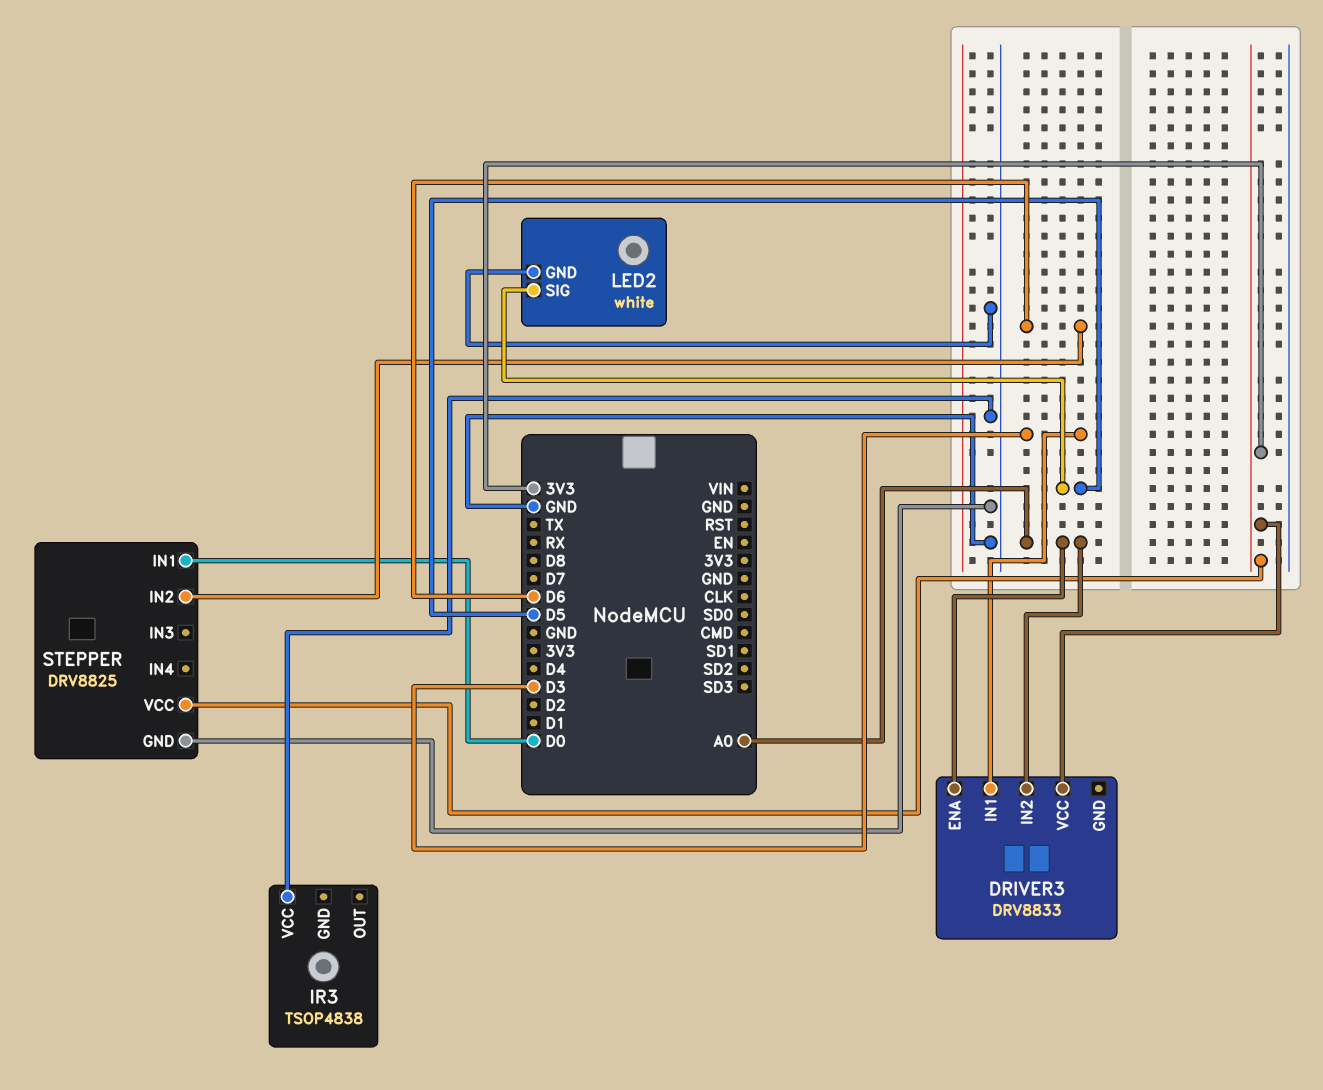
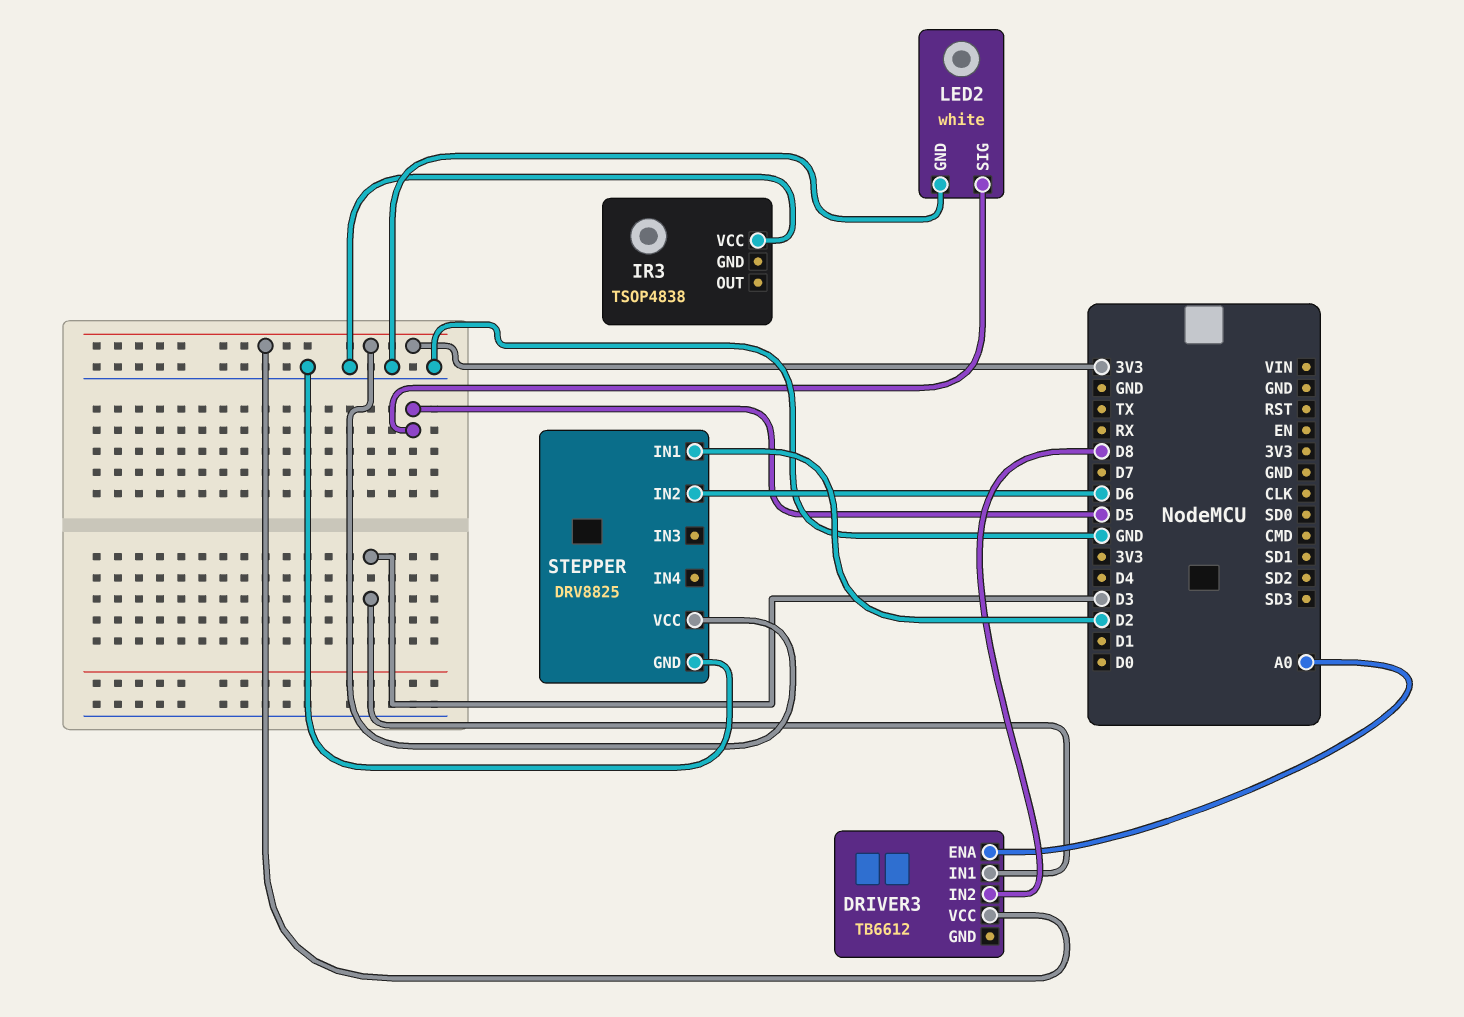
DRIVER3: DRV8833 -> TB6612
DRIVER3 pin IN2: A0 -> D8
STEPPER pin IN1: D0 -> D2

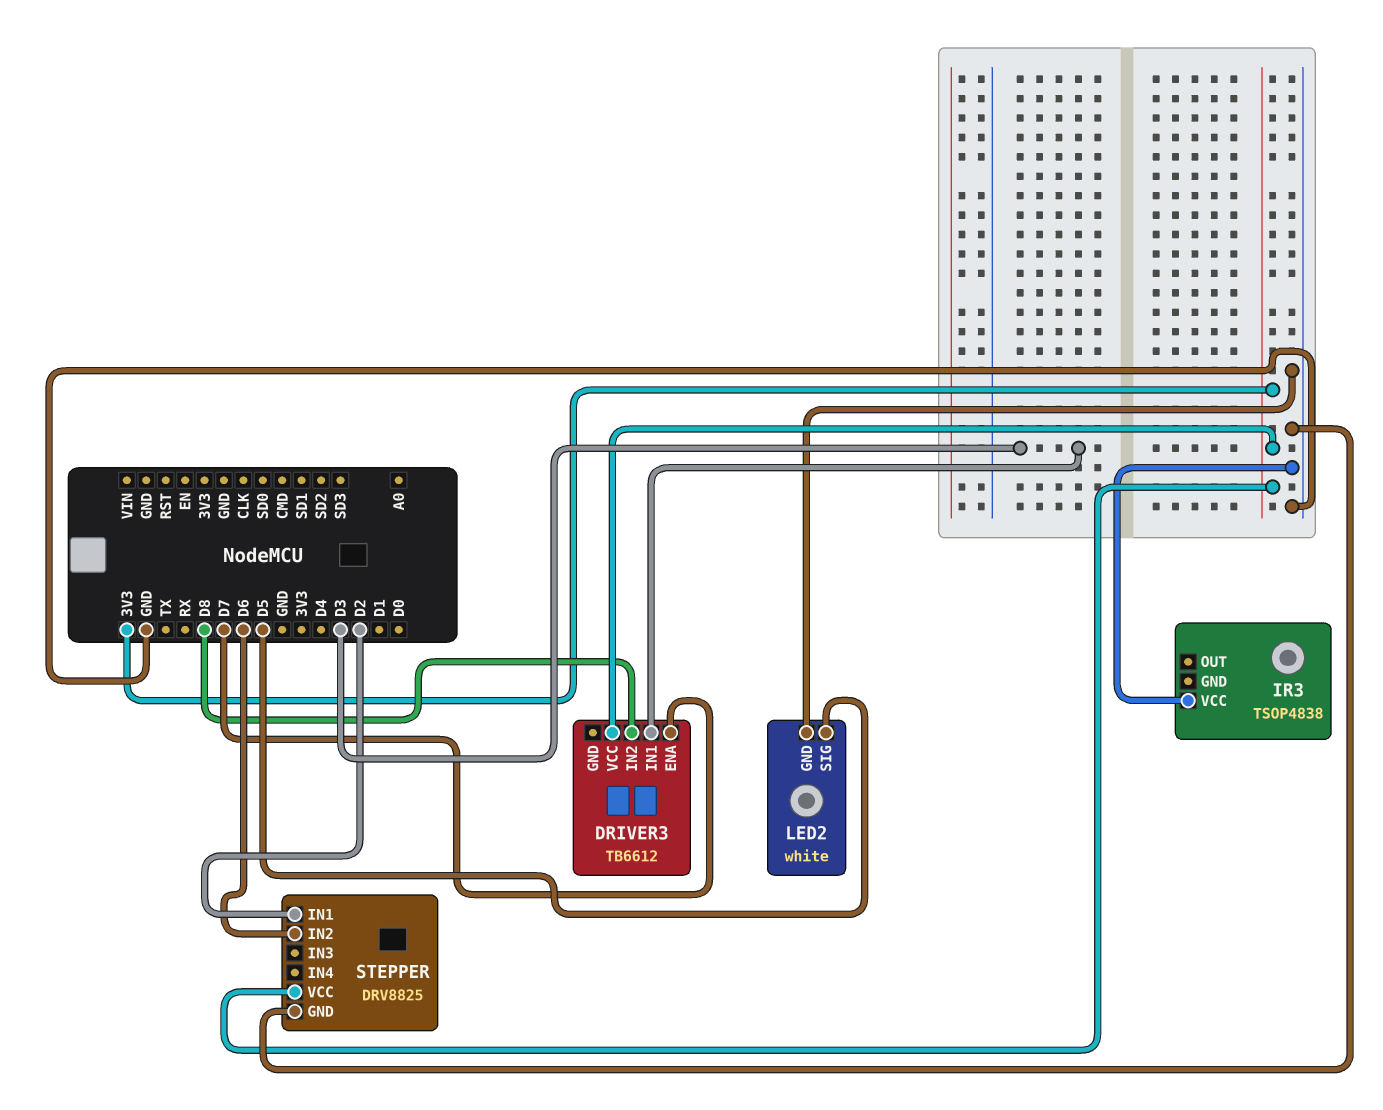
DRIVER3 pin ENA: A0 -> D7

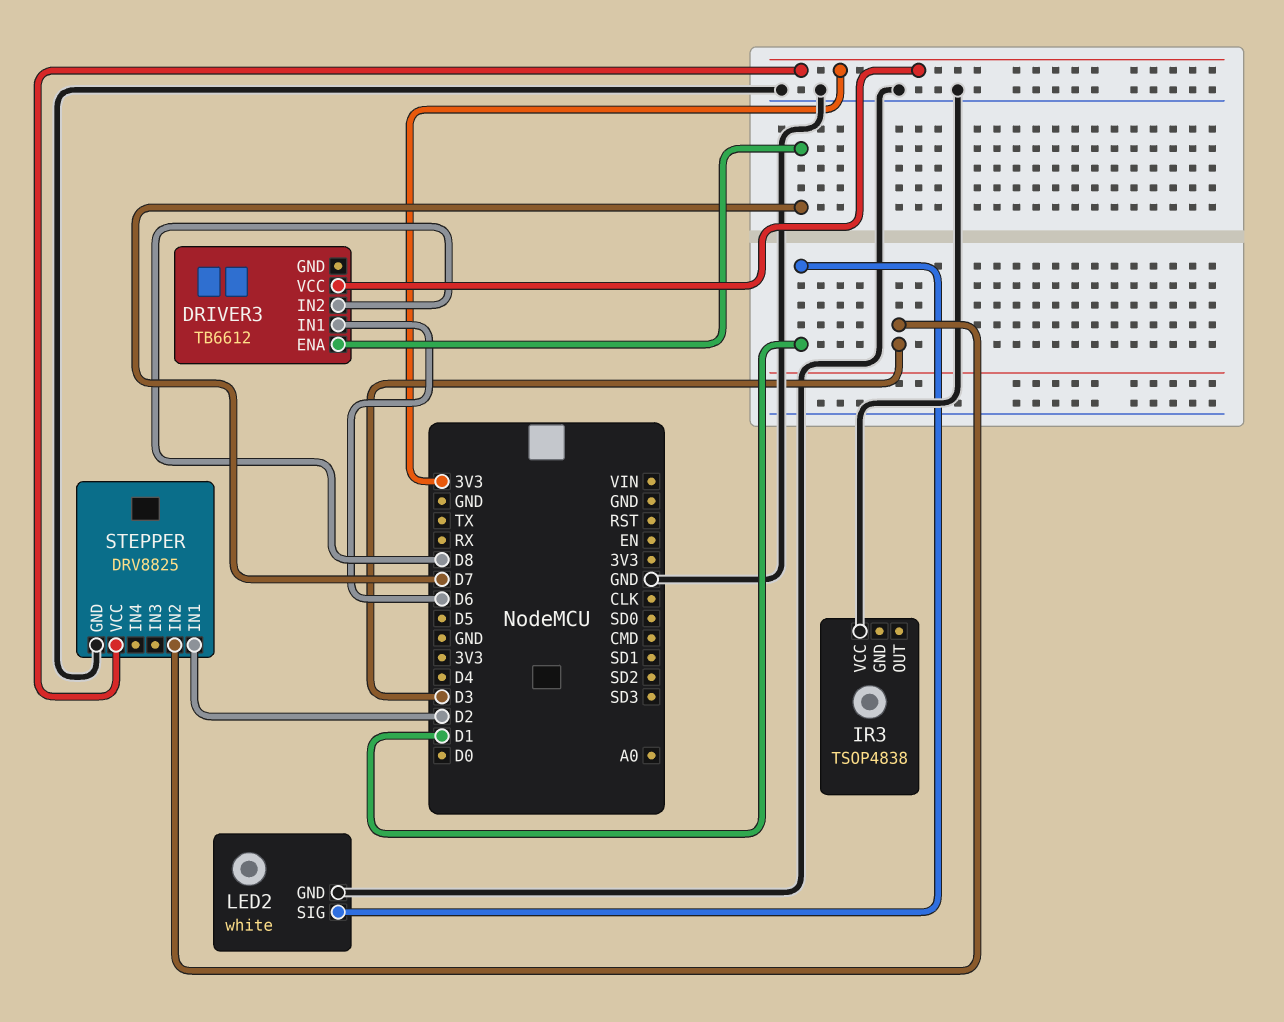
DRIVER3 pin IN1: D3 -> D6
LED2 pin SIG: D5 -> D1
STEPPER pin IN2: D6 -> D3

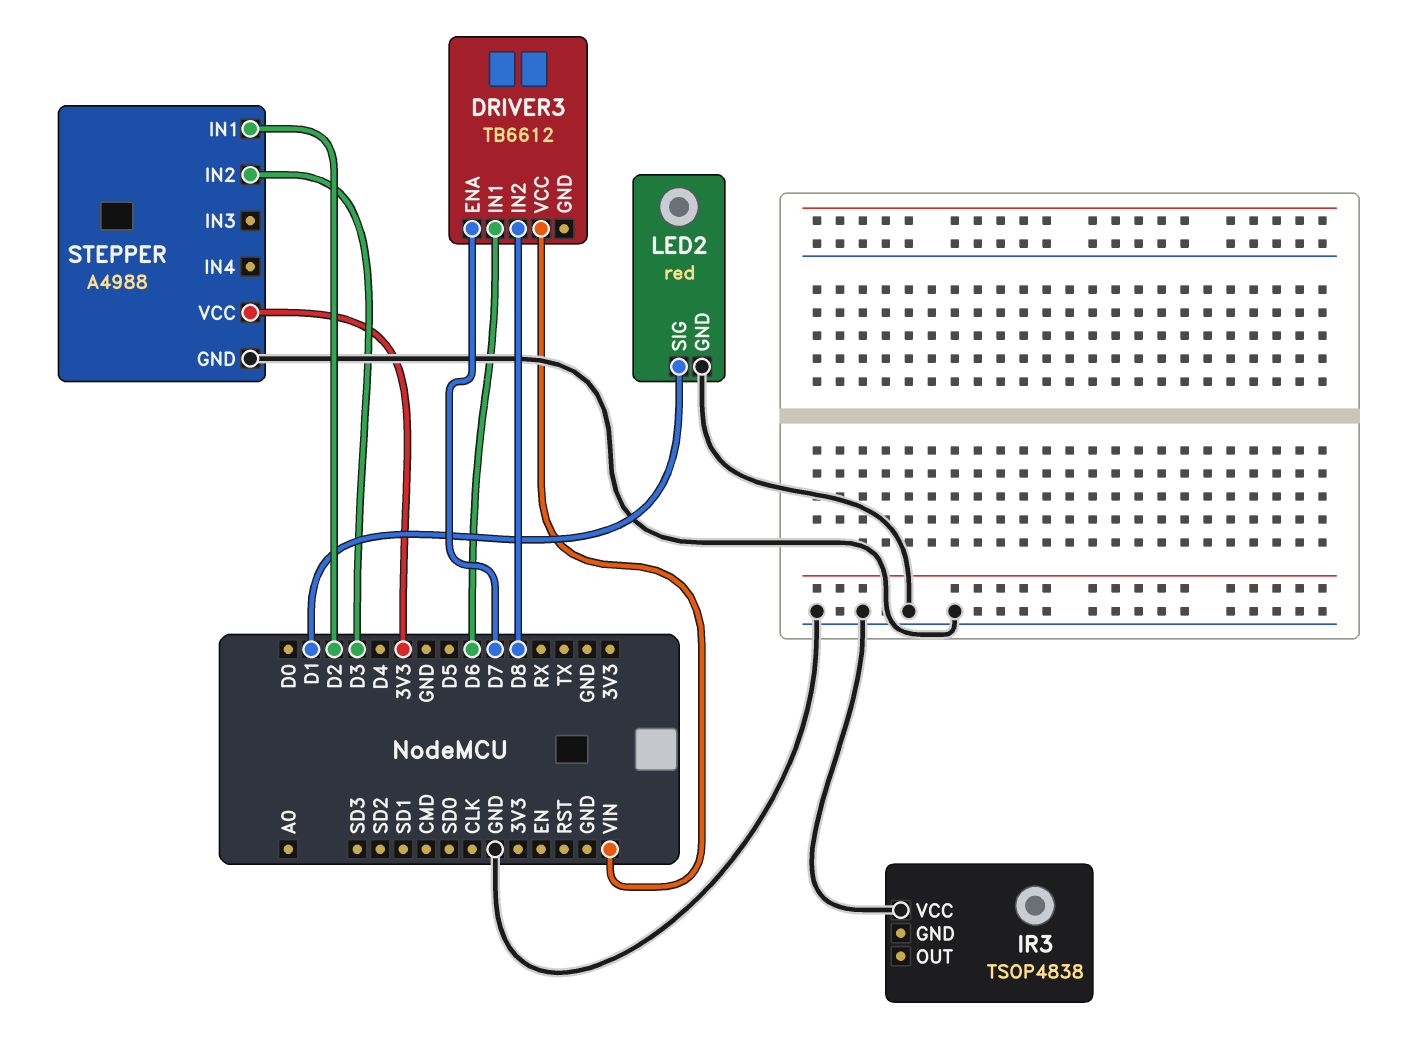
DRIVER3 pin VCC: 3V3 -> VIN
LED2: white -> red
STEPPER: DRV8825 -> A4988

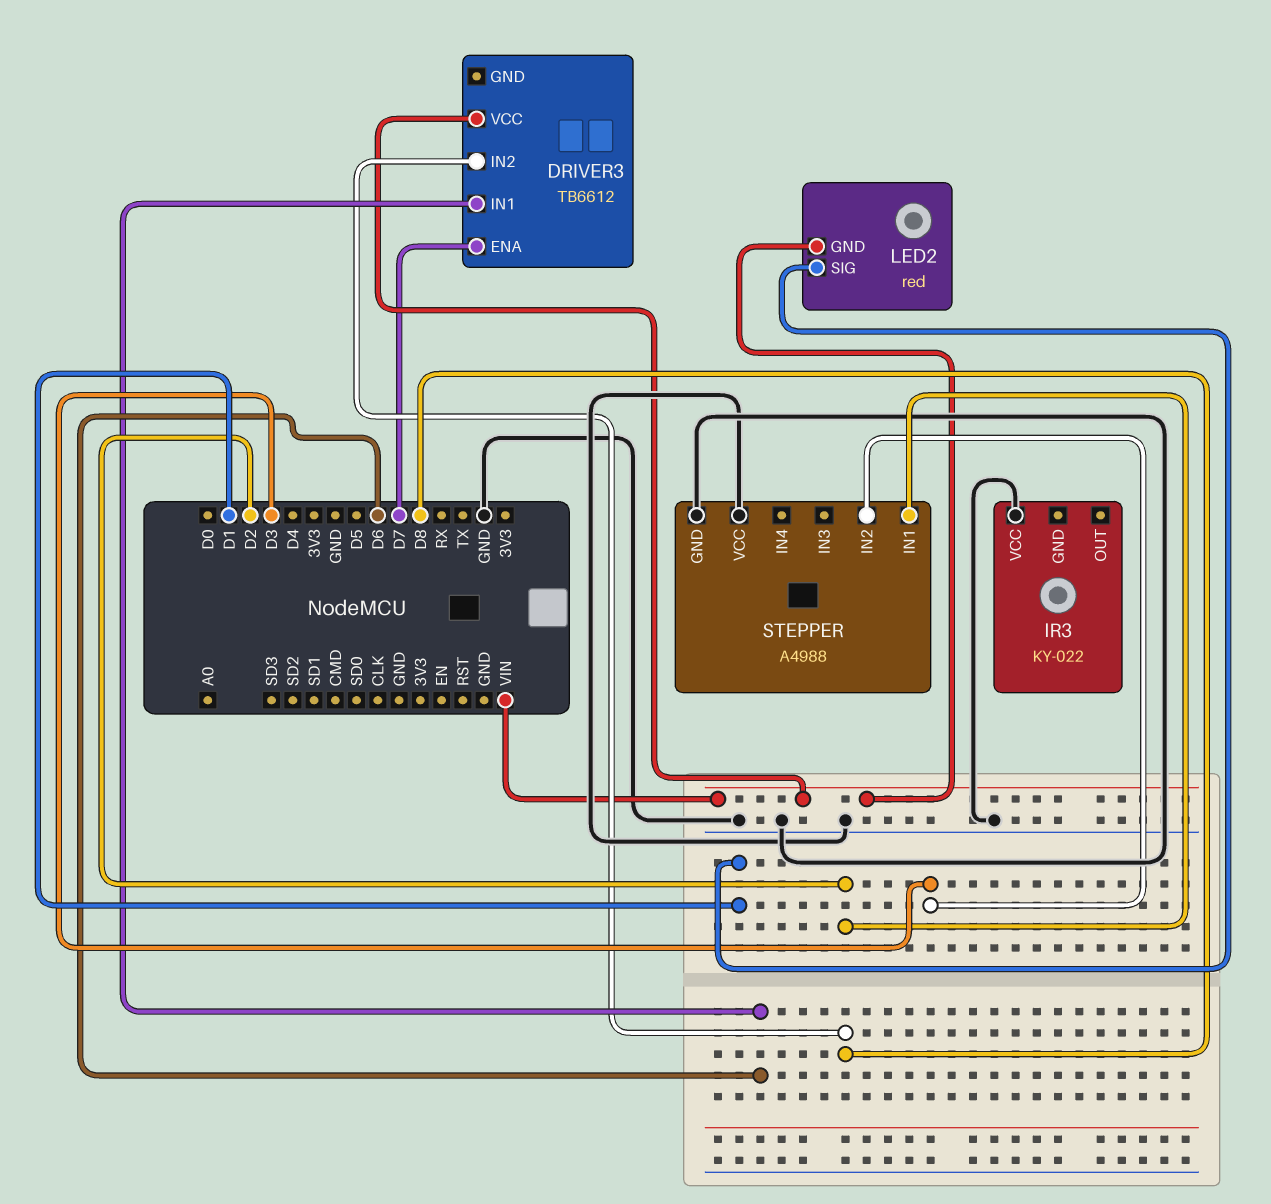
IR3: TSOP4838 -> KY-022
LED2 pin GND: GND -> VIN
STEPPER pin VCC: 3V3 -> GND

